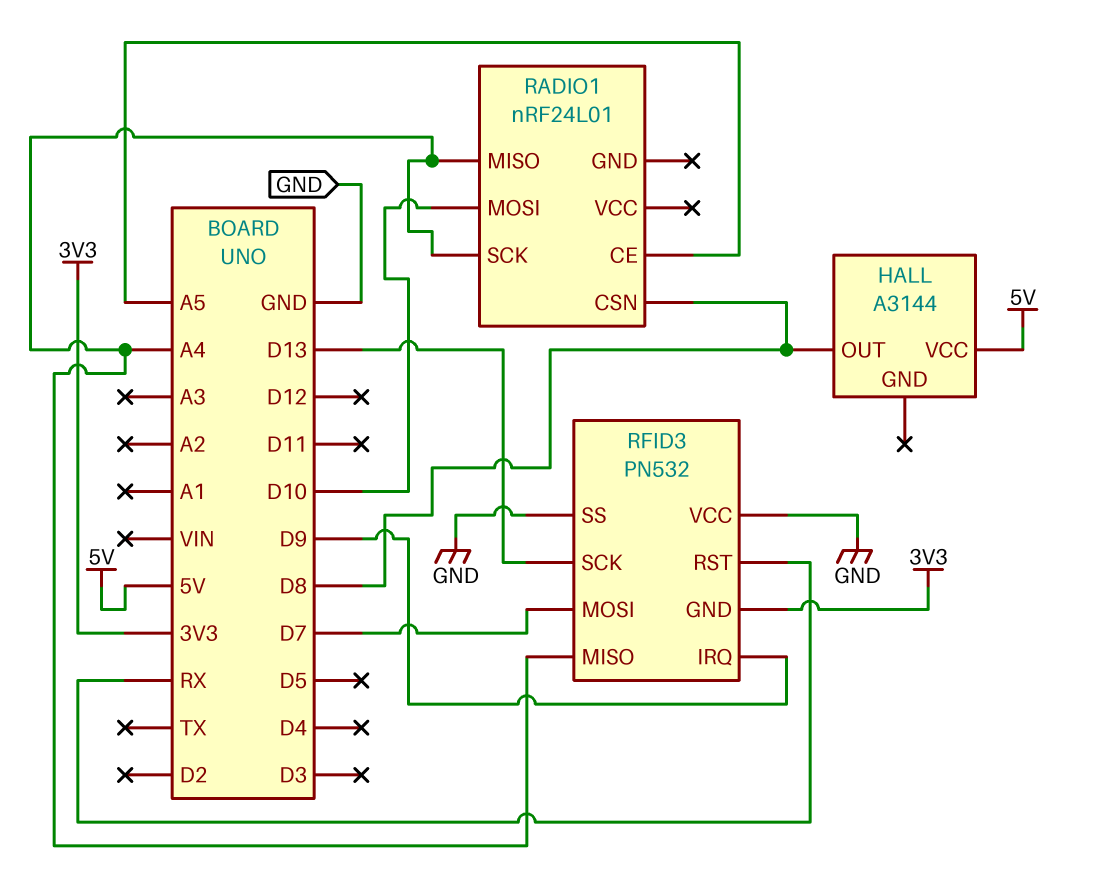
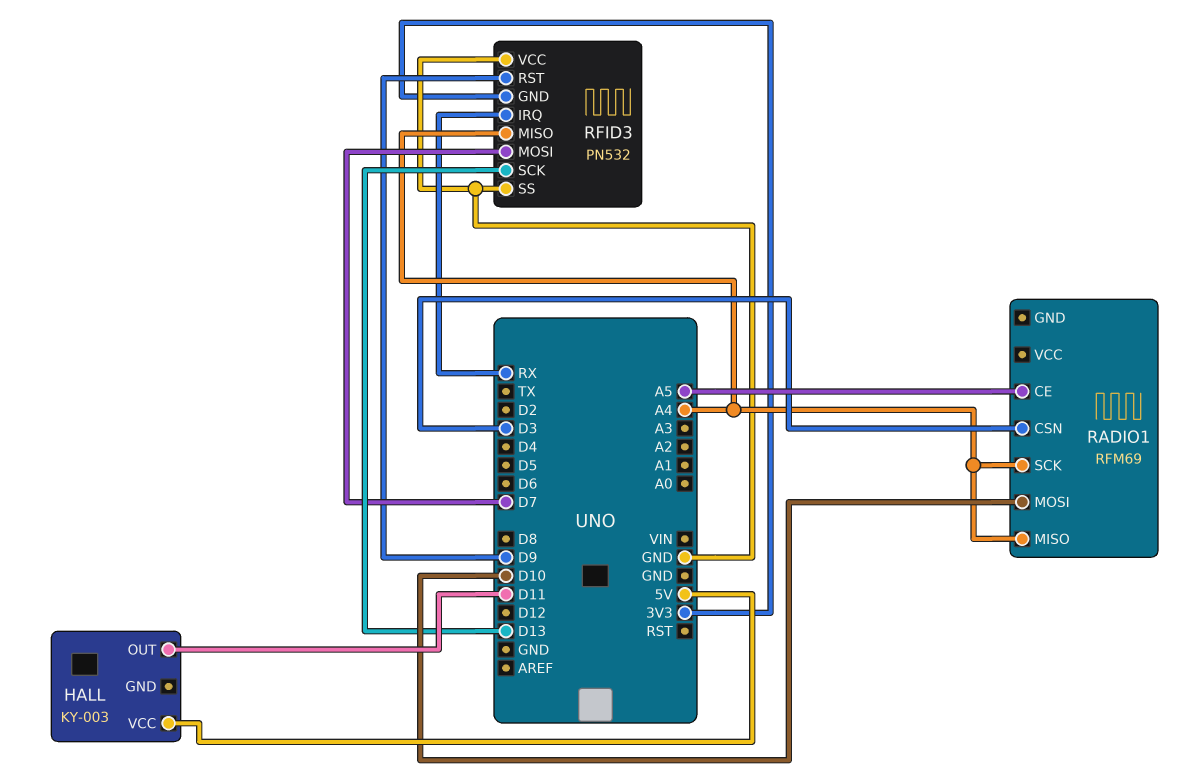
HALL: A3144 -> KY-003
HALL pin OUT: D8 -> D11
RADIO1: nRF24L01 -> RFM69
RADIO1 pin CSN: D8 -> D3
RFID3 pin IRQ: D9 -> RX
RFID3 pin RST: RX -> D9

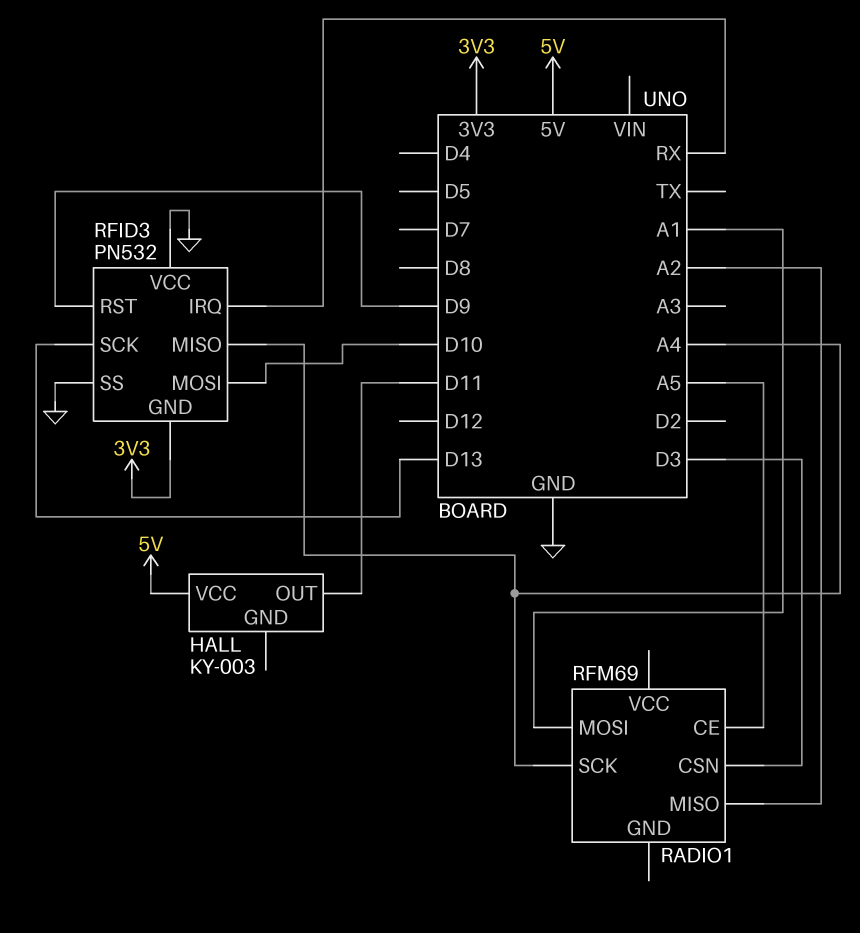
RADIO1 pin MISO: A4 -> A2
RADIO1 pin MOSI: D10 -> A1
RFID3 pin MOSI: D7 -> D10

